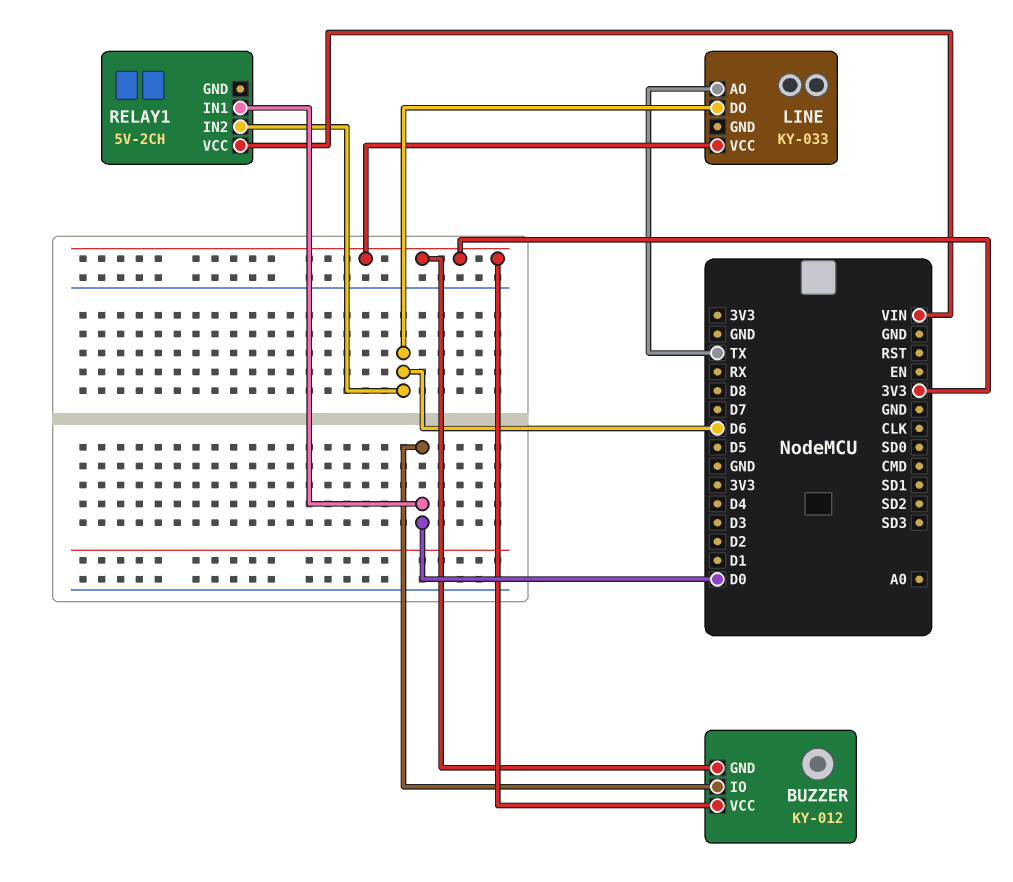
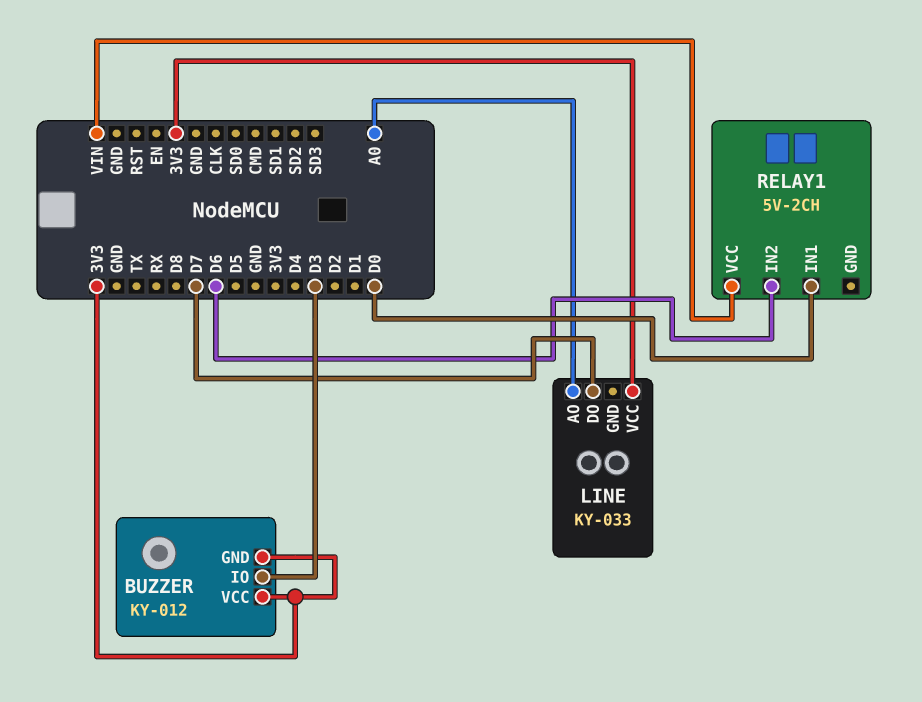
BUZZER pin IO: D0 -> D3
LINE pin AO: TX -> A0
LINE pin DO: D6 -> D7

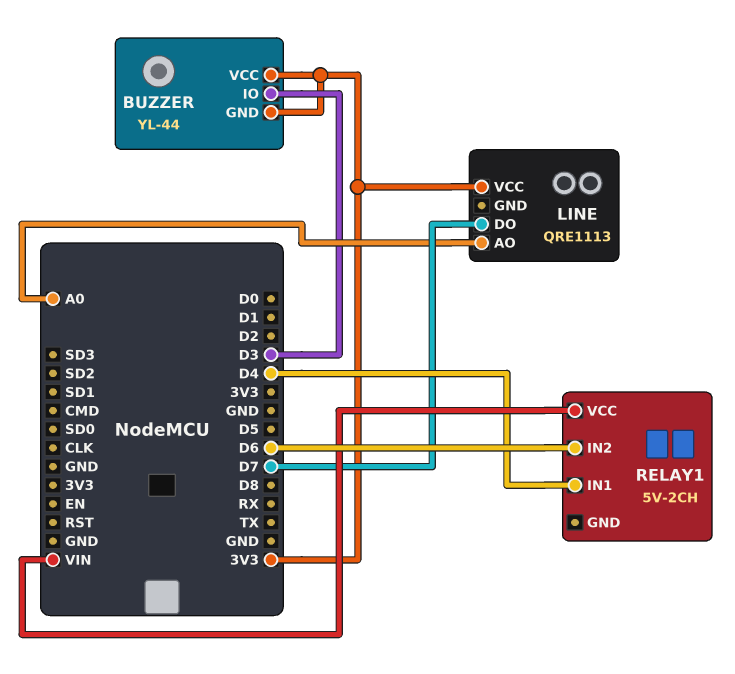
BUZZER: KY-012 -> YL-44
LINE: KY-033 -> QRE1113
RELAY1 pin IN1: D0 -> D4

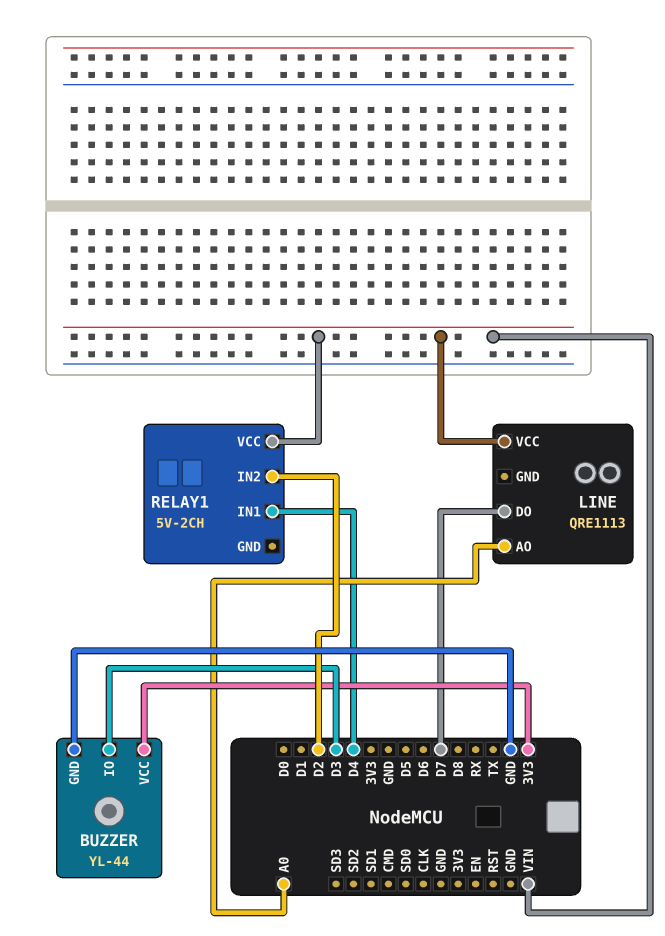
BUZZER pin GND: 3V3 -> GND
LINE pin VCC: 3V3 -> VIN
RELAY1 pin IN2: D6 -> D2

